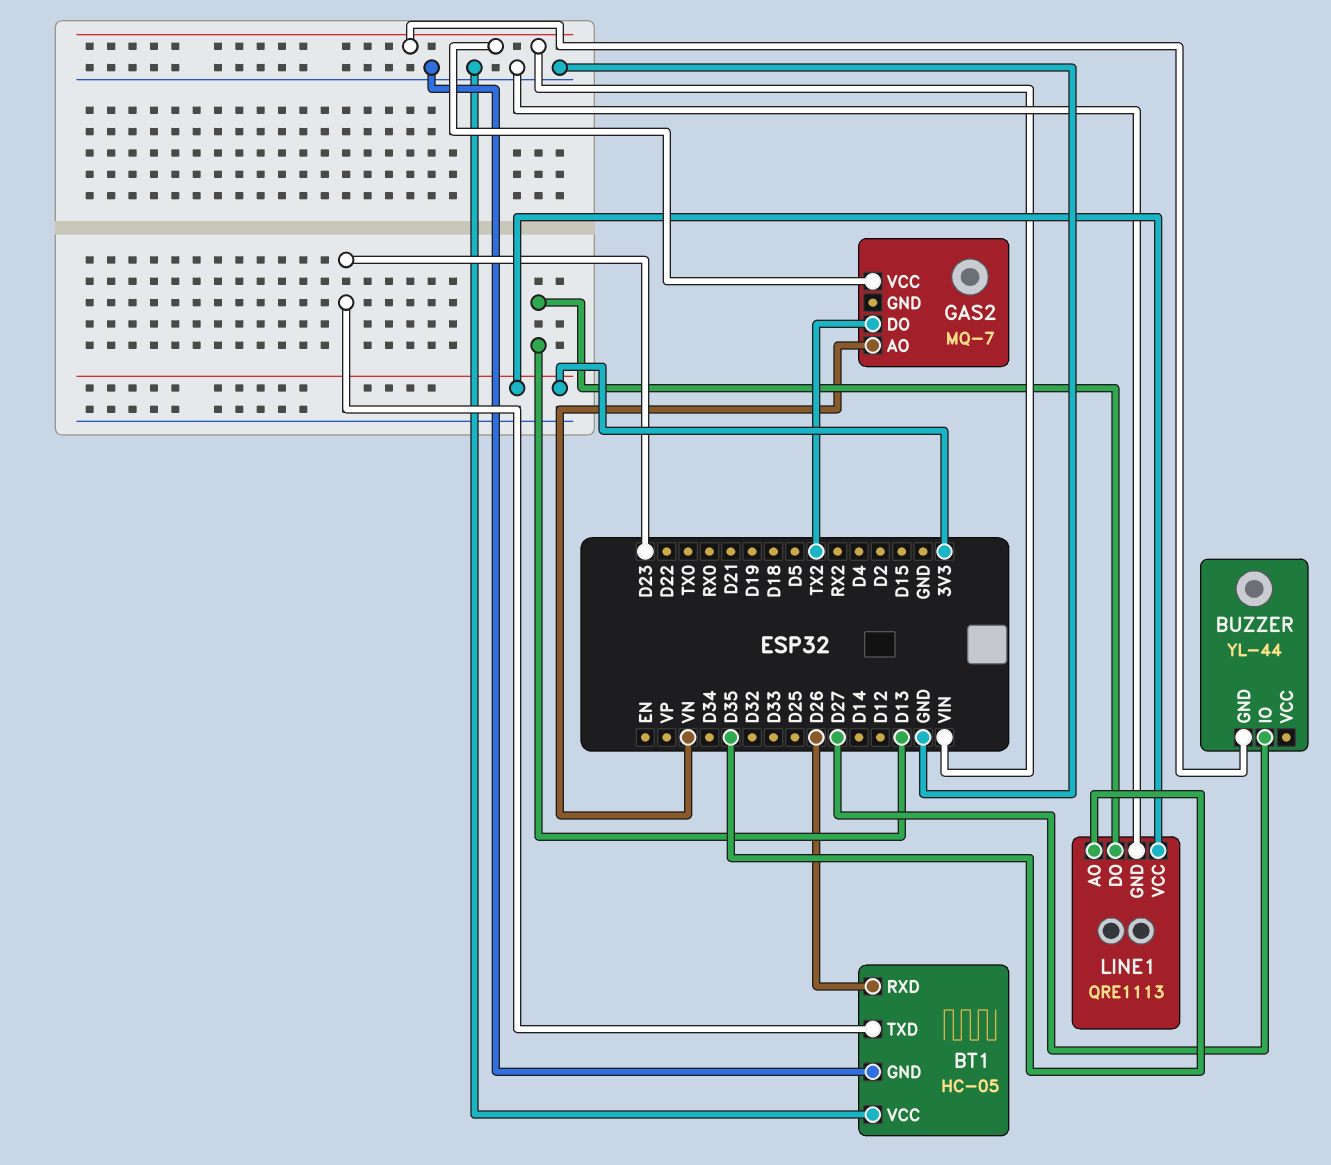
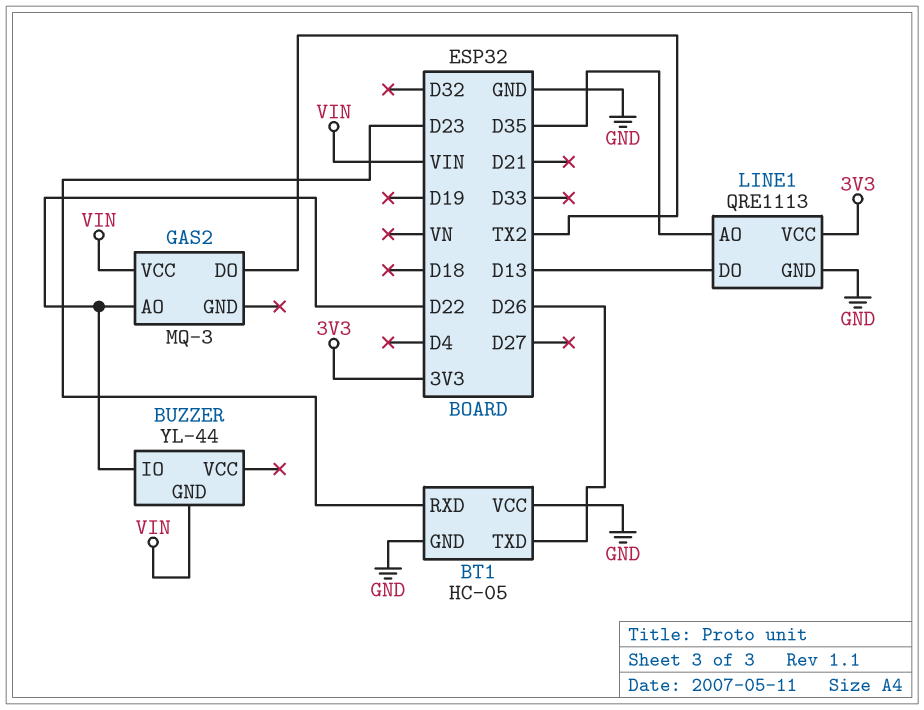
BT1 pin RXD: D26 -> D23
BT1 pin TXD: D23 -> D26
BUZZER pin IO: D27 -> D22
GAS2: MQ-7 -> MQ-3
GAS2 pin AO: VN -> D22

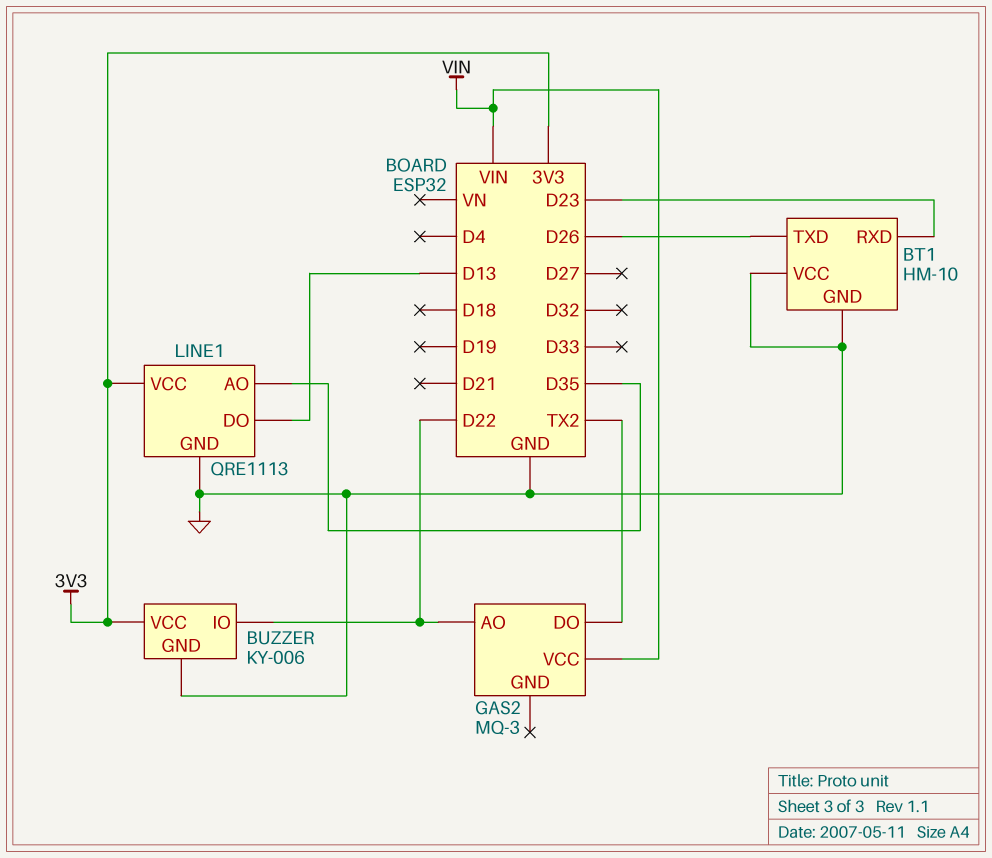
BT1: HC-05 -> HM-10
BUZZER: YL-44 -> KY-006
BUZZER pin GND: VIN -> GND
BUZZER pin VCC: none -> 3V3

